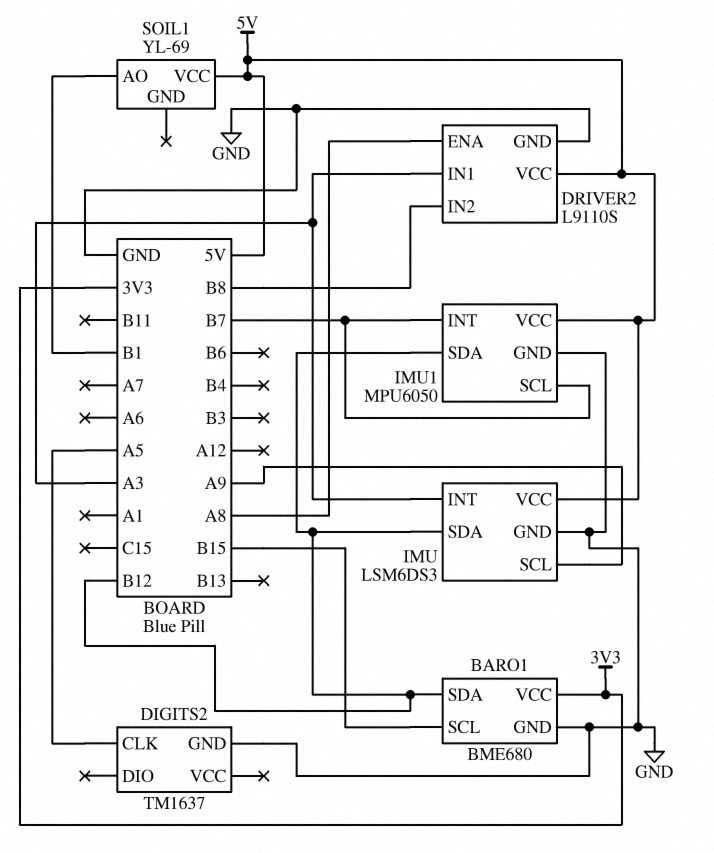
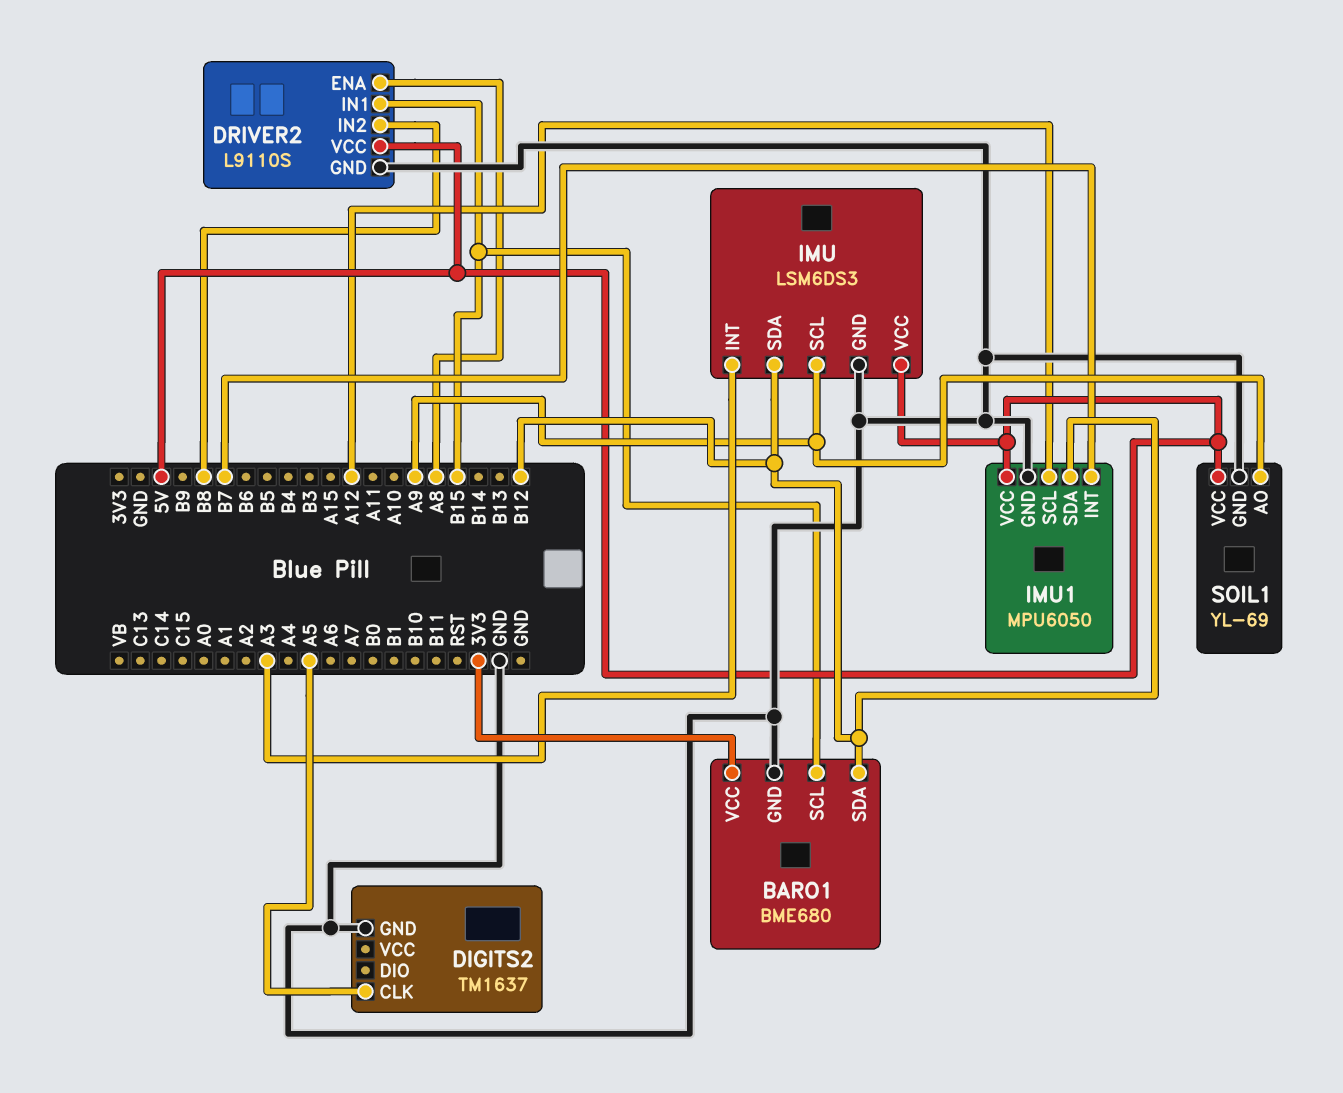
DRIVER2 pin IN1: A3 -> B15
IMU1 pin SCL: B7 -> A12
SOIL1 pin AO: B1 -> A9
SOIL1 pin GND: none -> GND

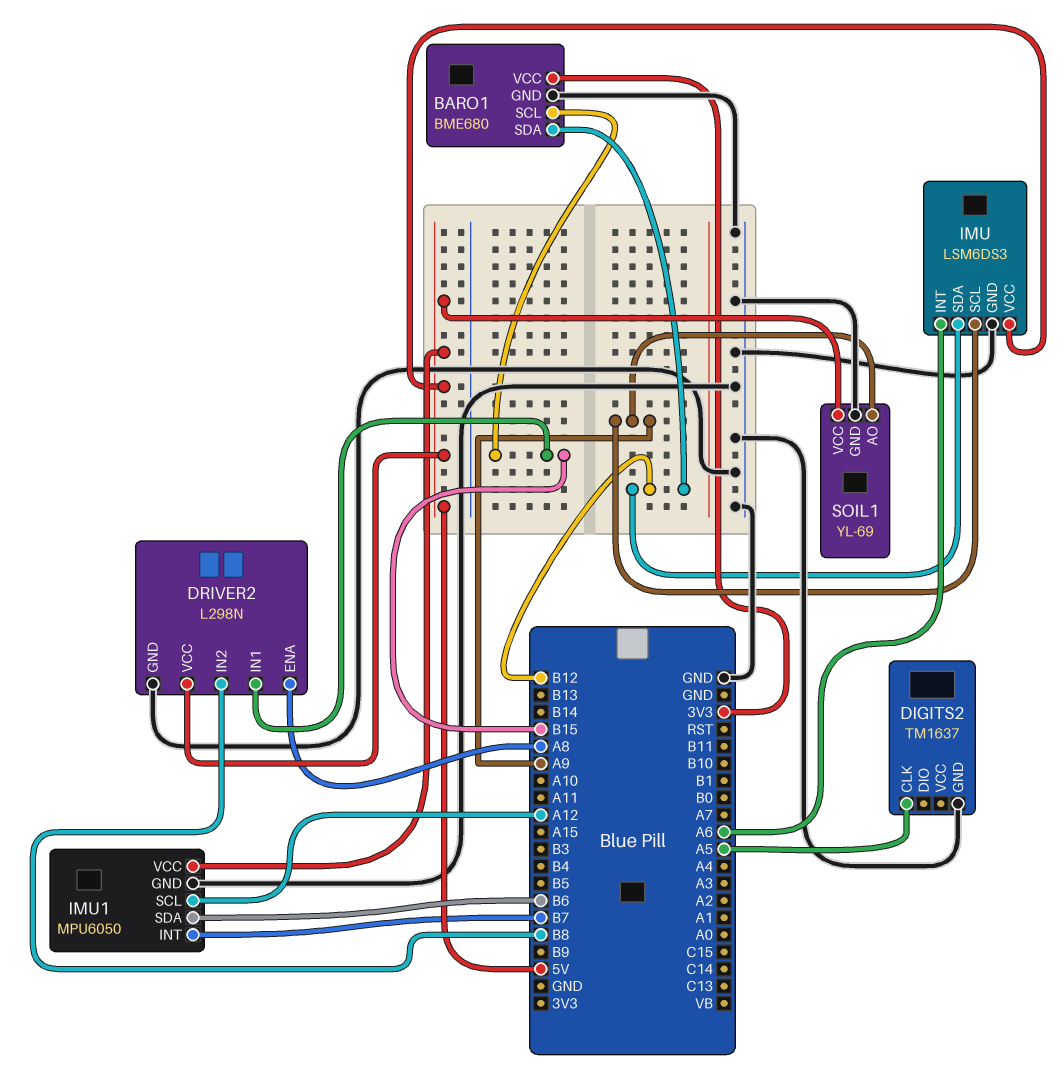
DRIVER2: L9110S -> L298N
IMU pin INT: A3 -> A6
IMU1 pin SDA: B12 -> B6

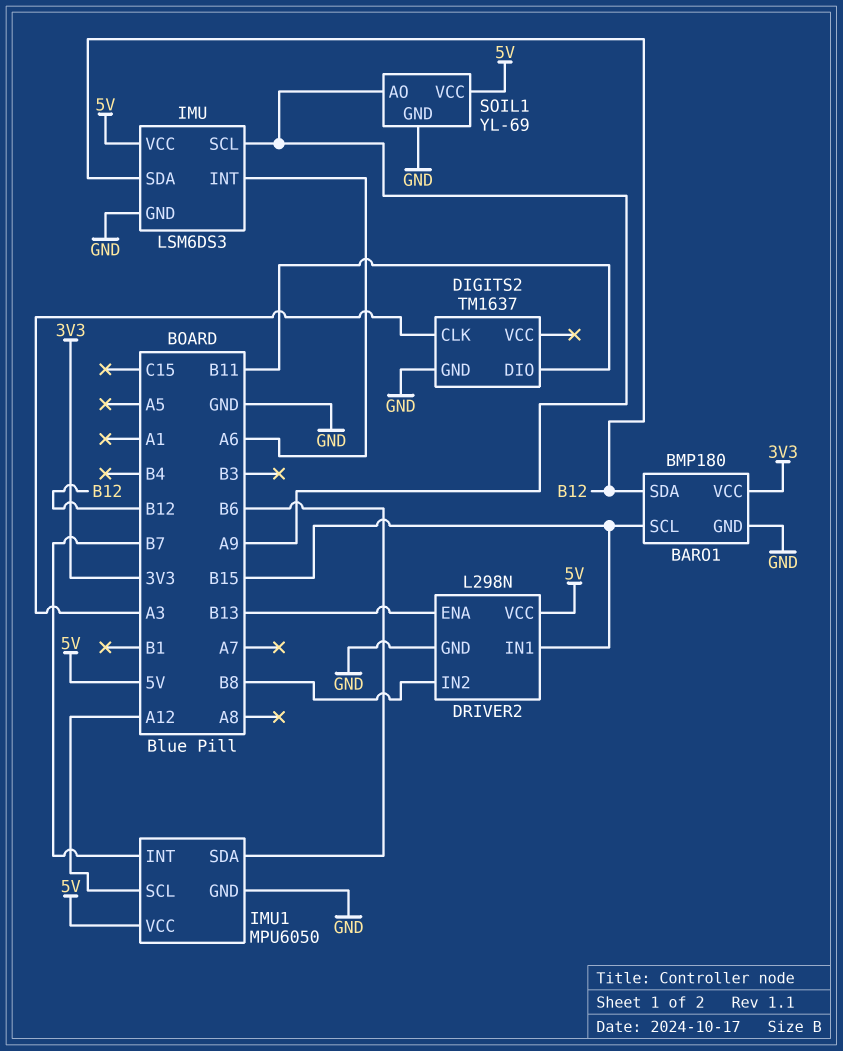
BARO1: BME680 -> BMP180
DIGITS2 pin CLK: A5 -> A3
DIGITS2 pin DIO: none -> B11
DRIVER2 pin ENA: A8 -> B13

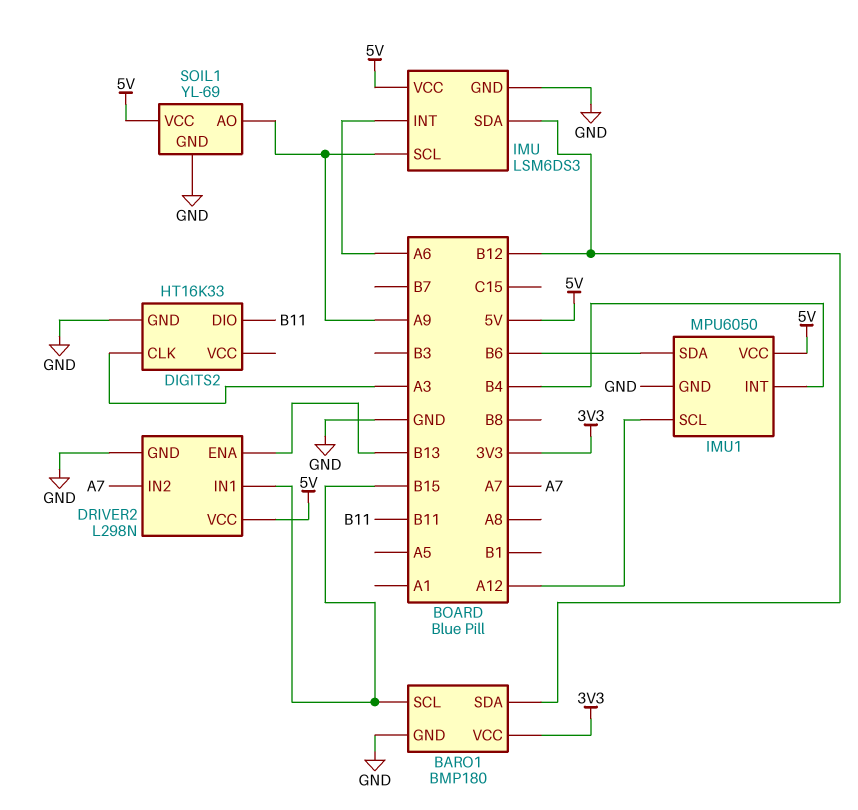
DIGITS2: TM1637 -> HT16K33
DRIVER2 pin IN2: B8 -> A7
IMU1 pin INT: B7 -> B4

